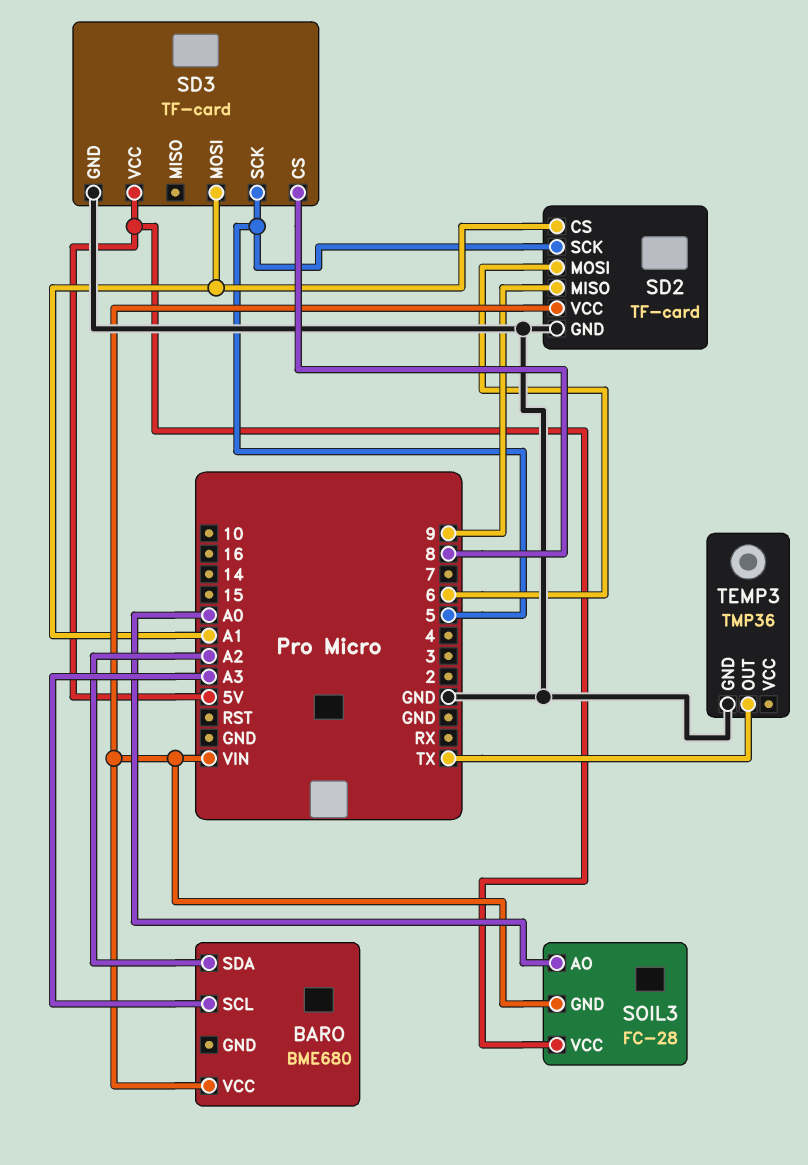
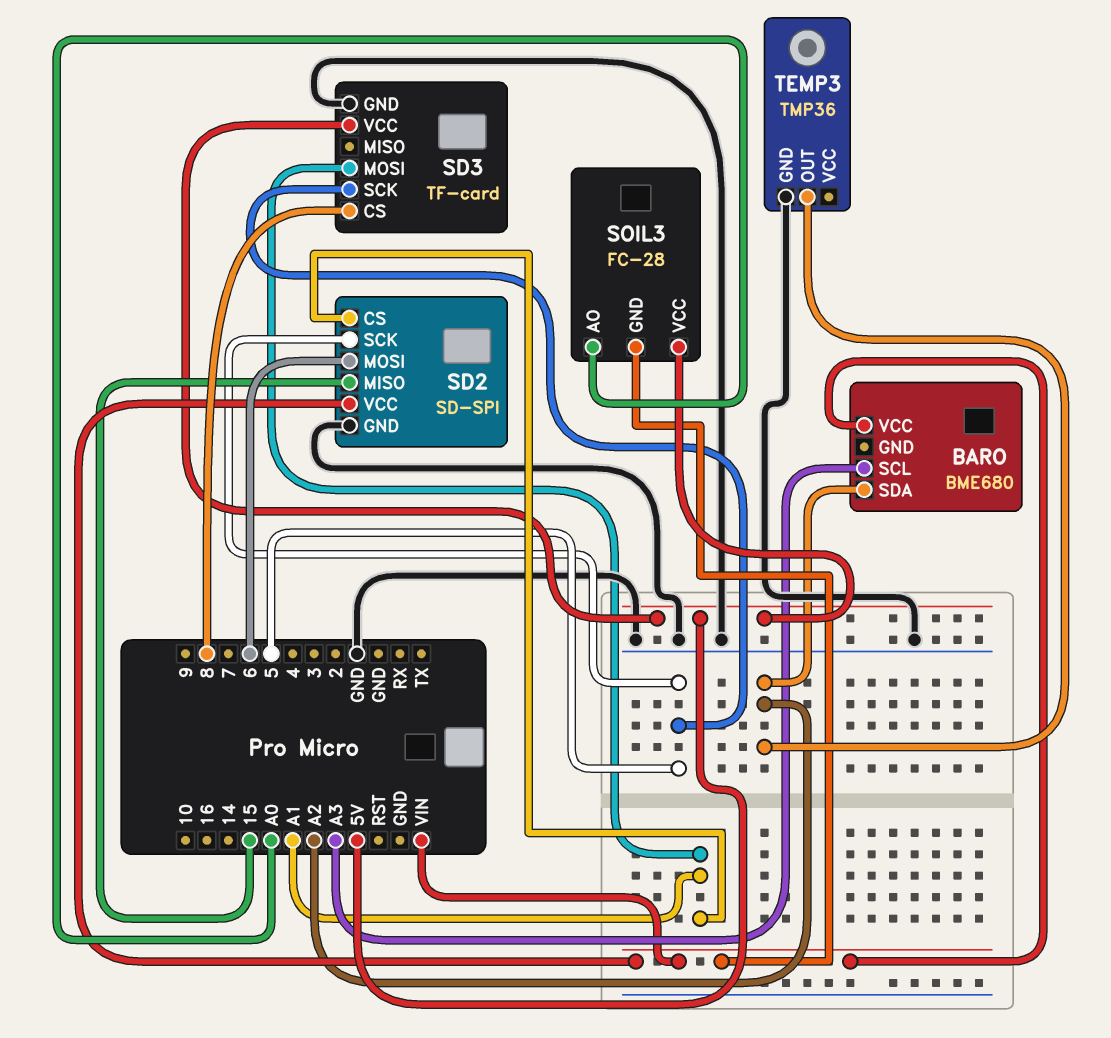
SD2: TF-card -> SD-SPI
SD2 pin MISO: 9 -> 15
TEMP3 pin OUT: TX -> A2

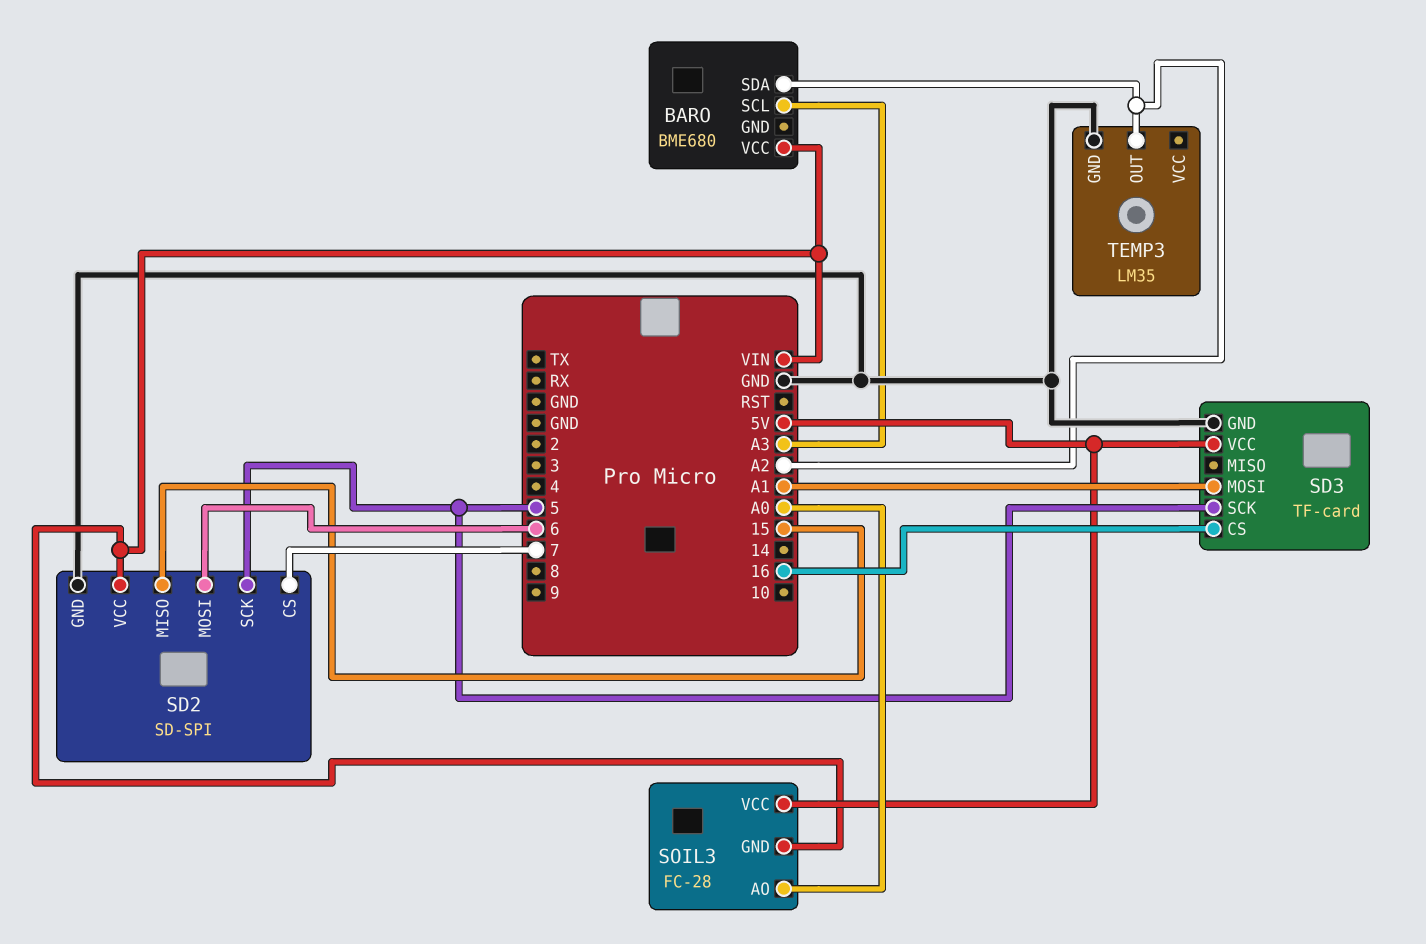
SD2 pin CS: A1 -> 7
SD3 pin CS: 8 -> 16
TEMP3: TMP36 -> LM35

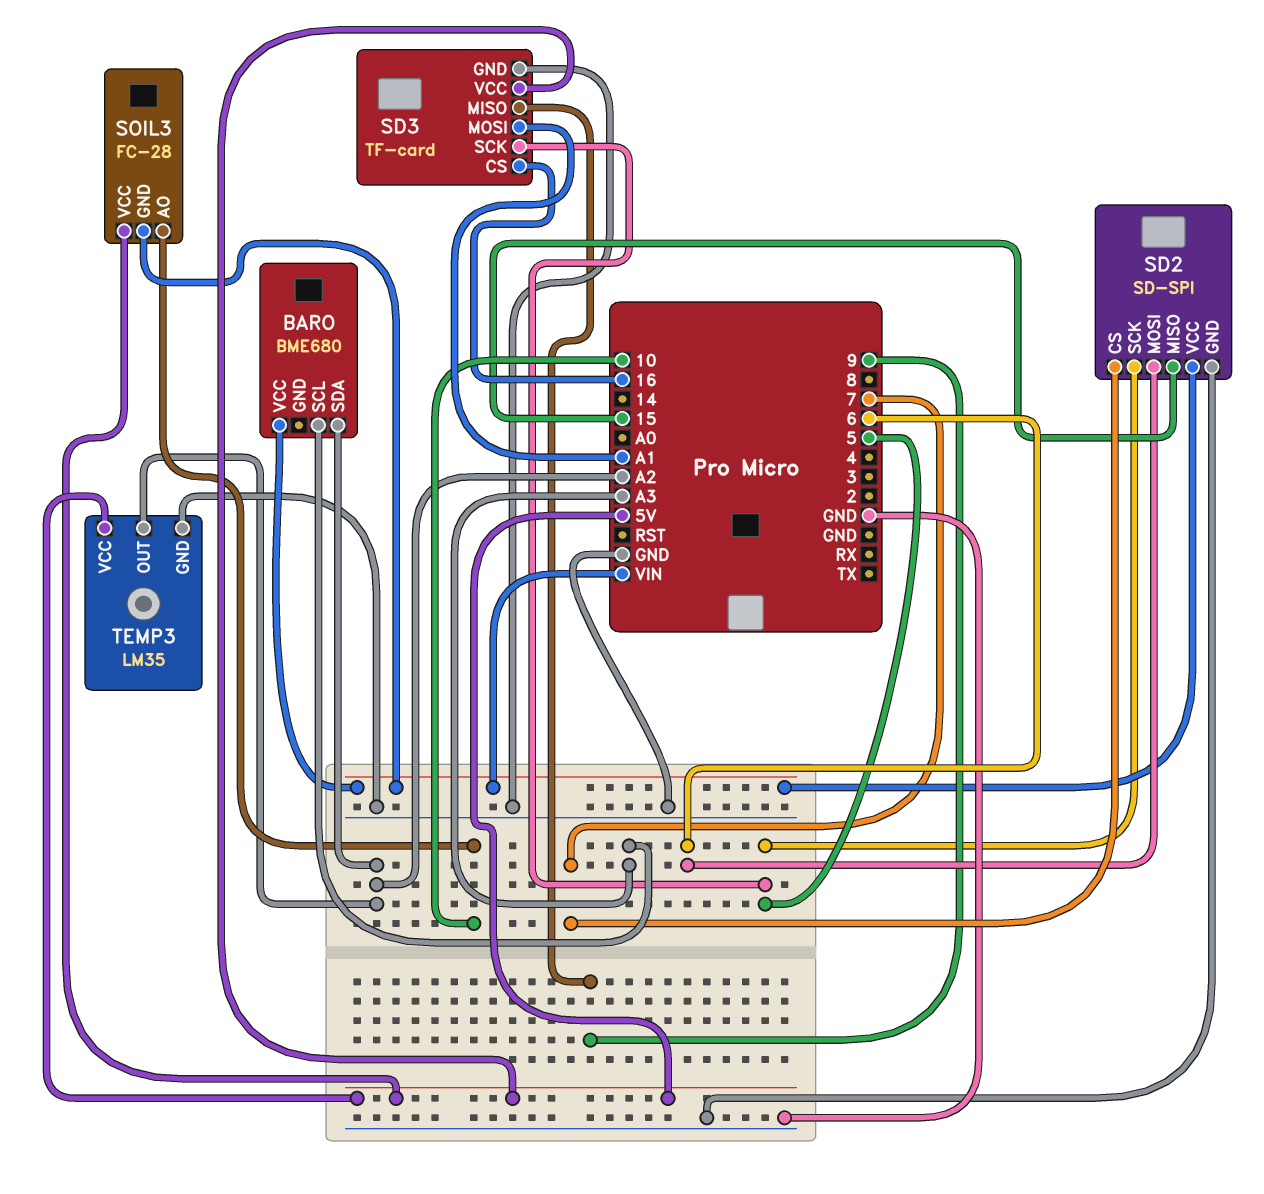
SD3 pin MISO: none -> 9
SOIL3 pin AO: A0 -> 10
TEMP3 pin VCC: none -> 5V

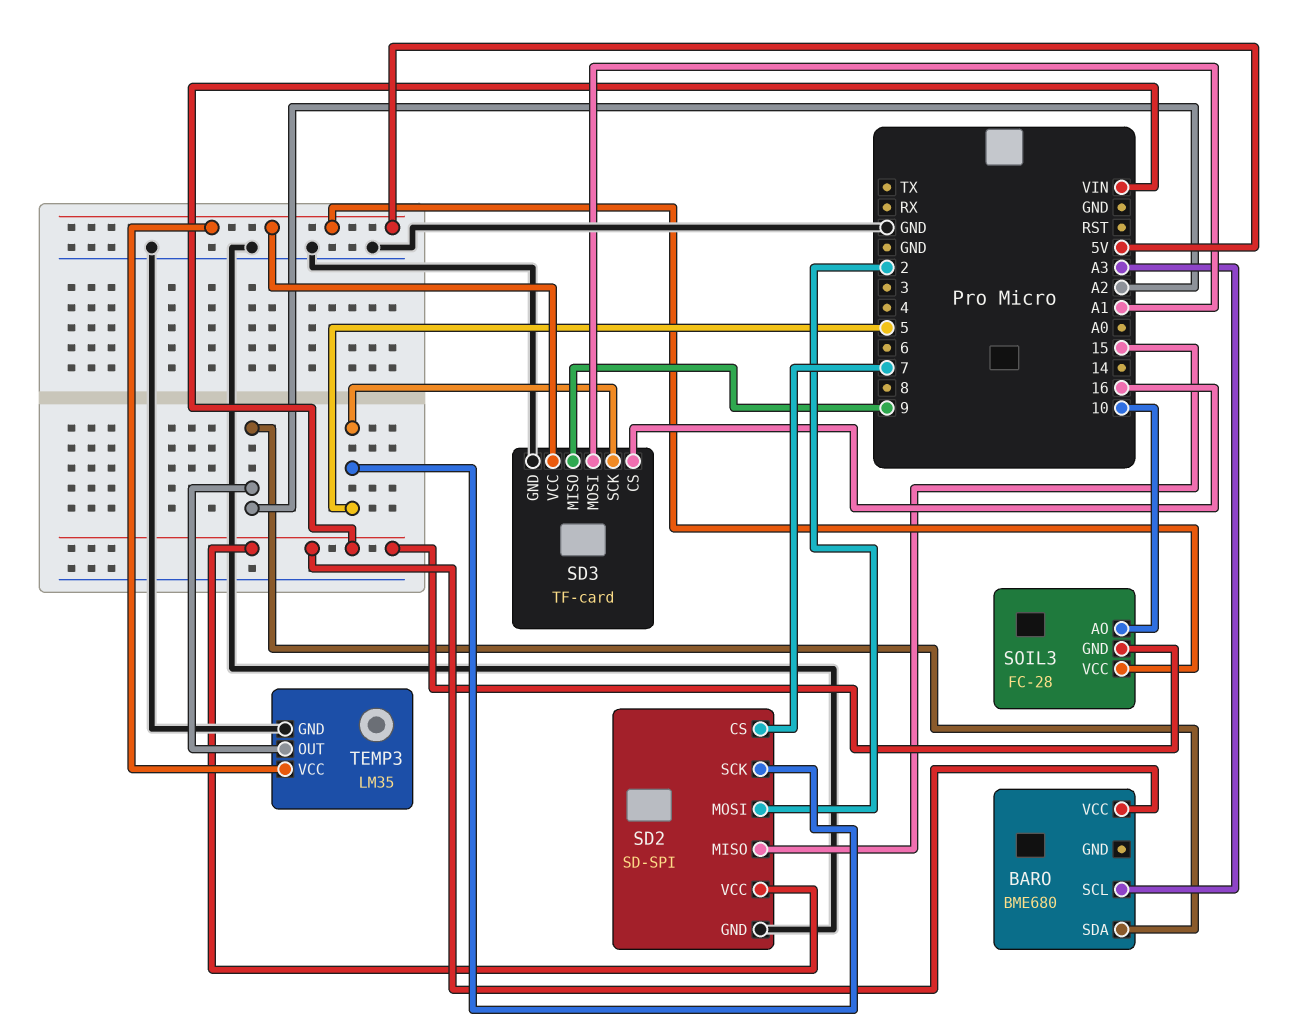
SD2 pin MOSI: 6 -> 2

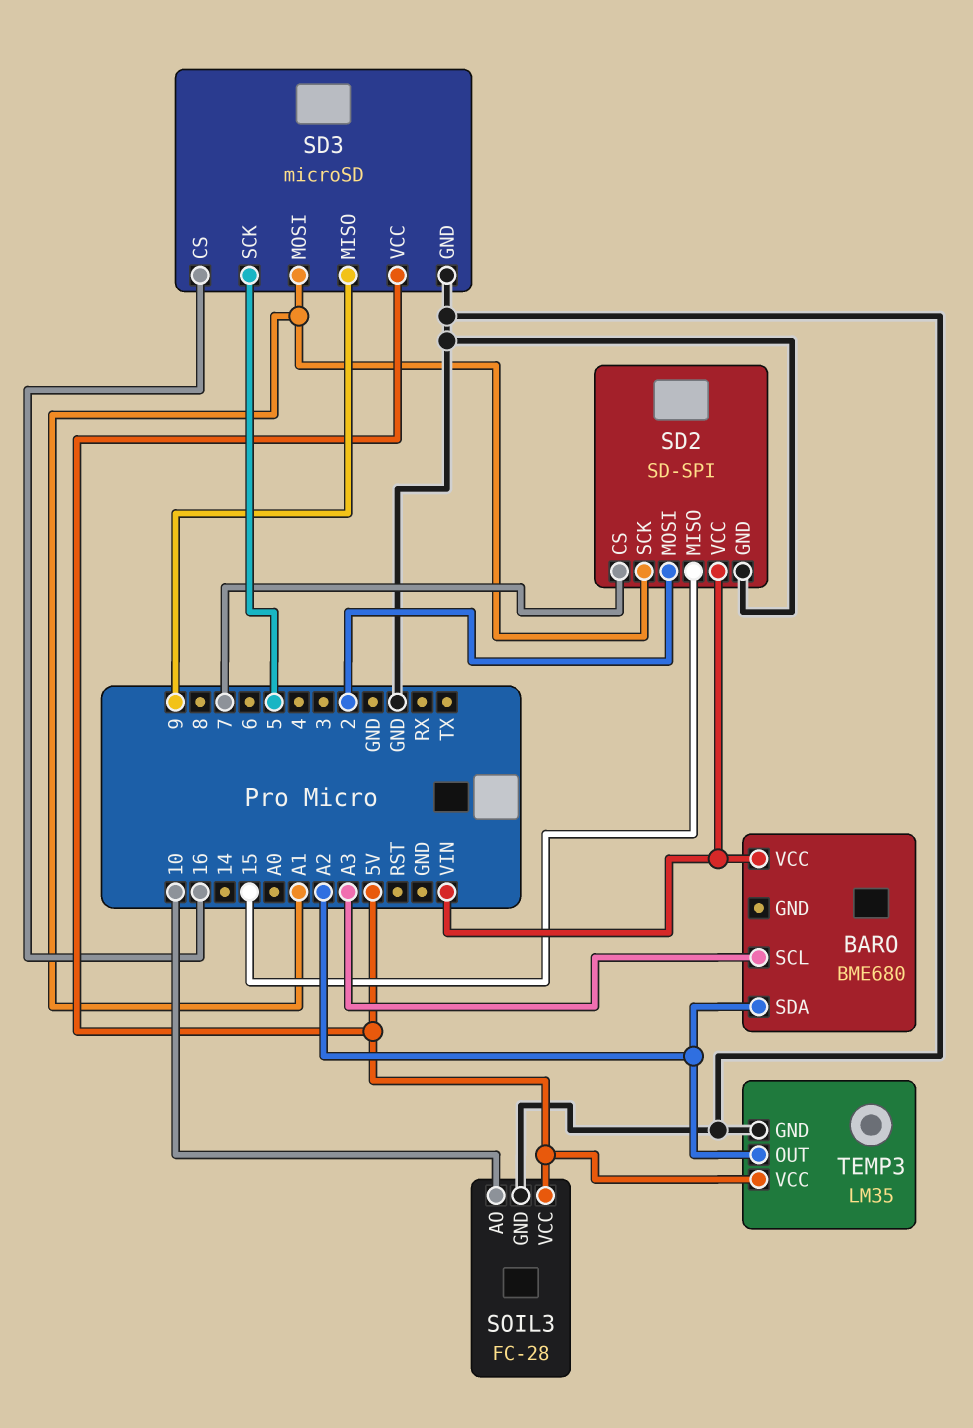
SD2 pin SCK: 5 -> A1
SD3: TF-card -> microSD
SOIL3 pin GND: VIN -> GND

